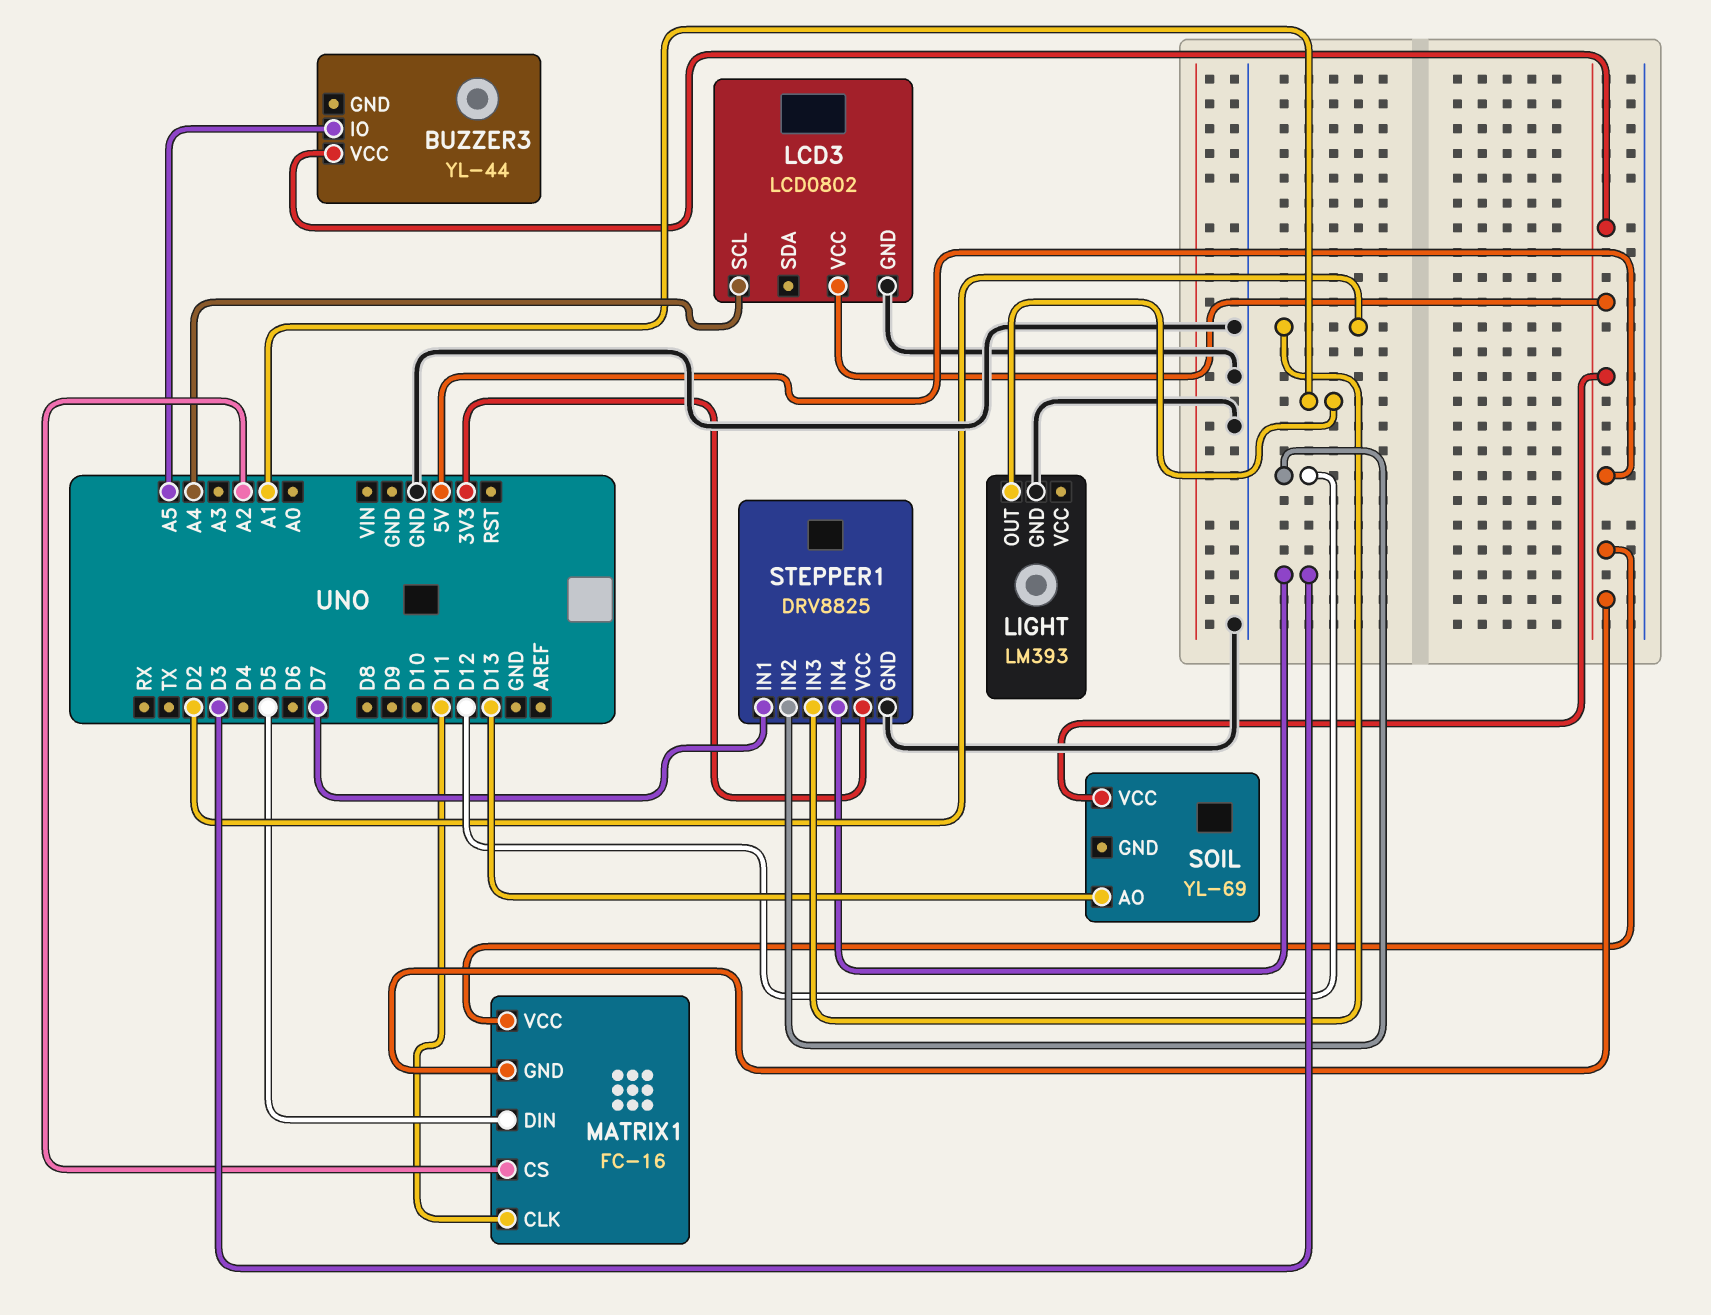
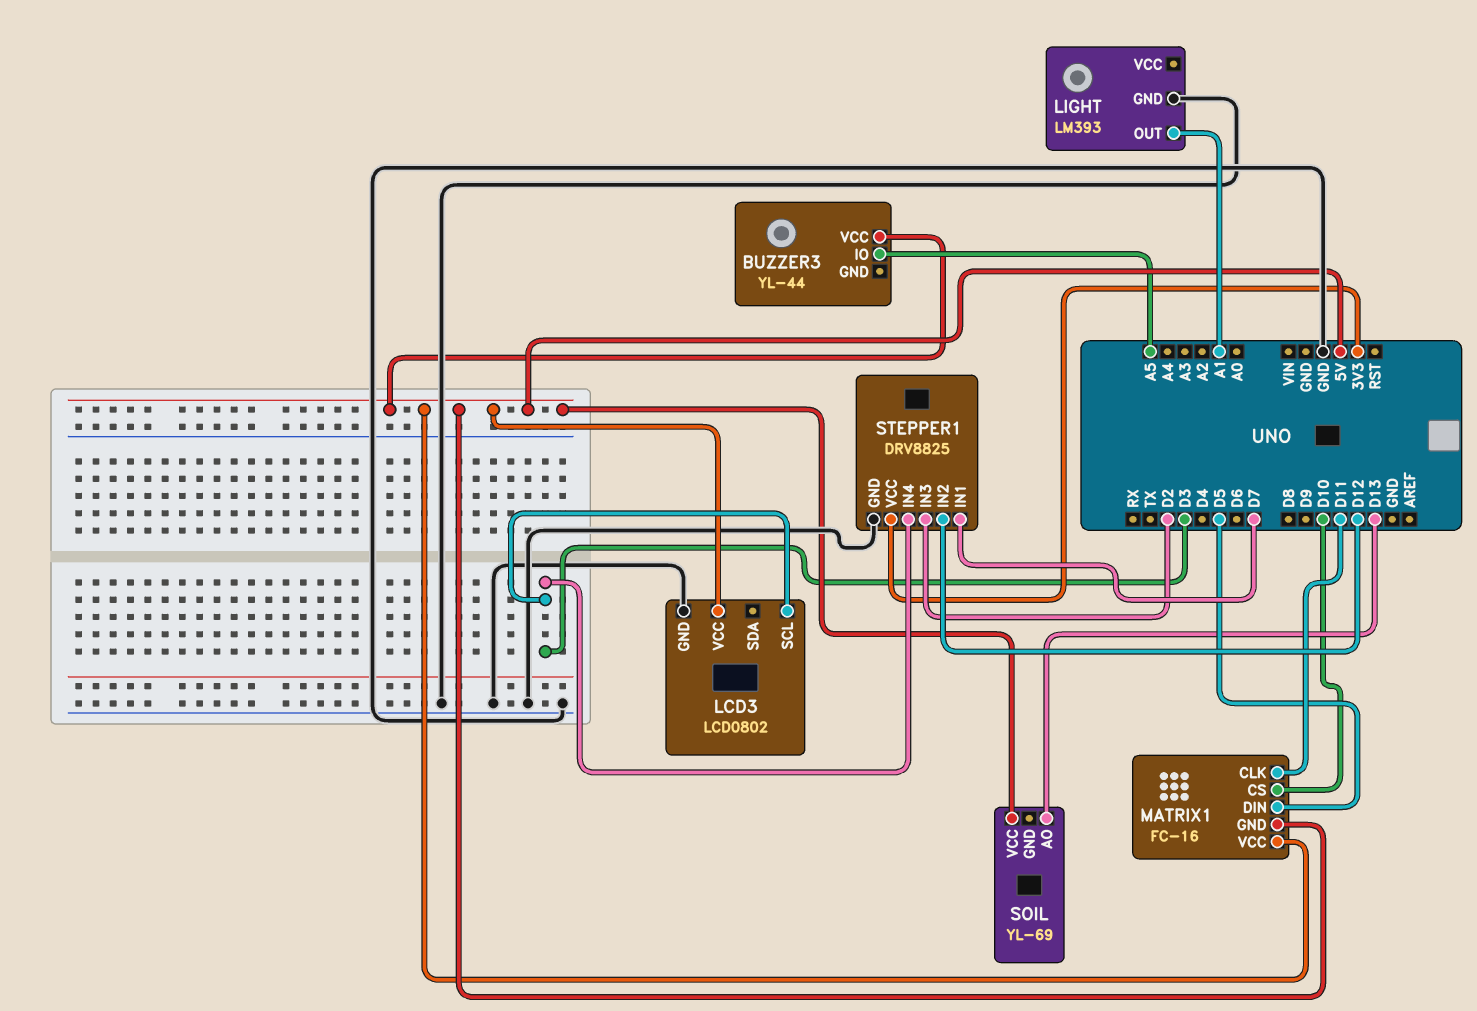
LCD3 pin SCL: A4 -> D3
MATRIX1 pin CS: A2 -> D10

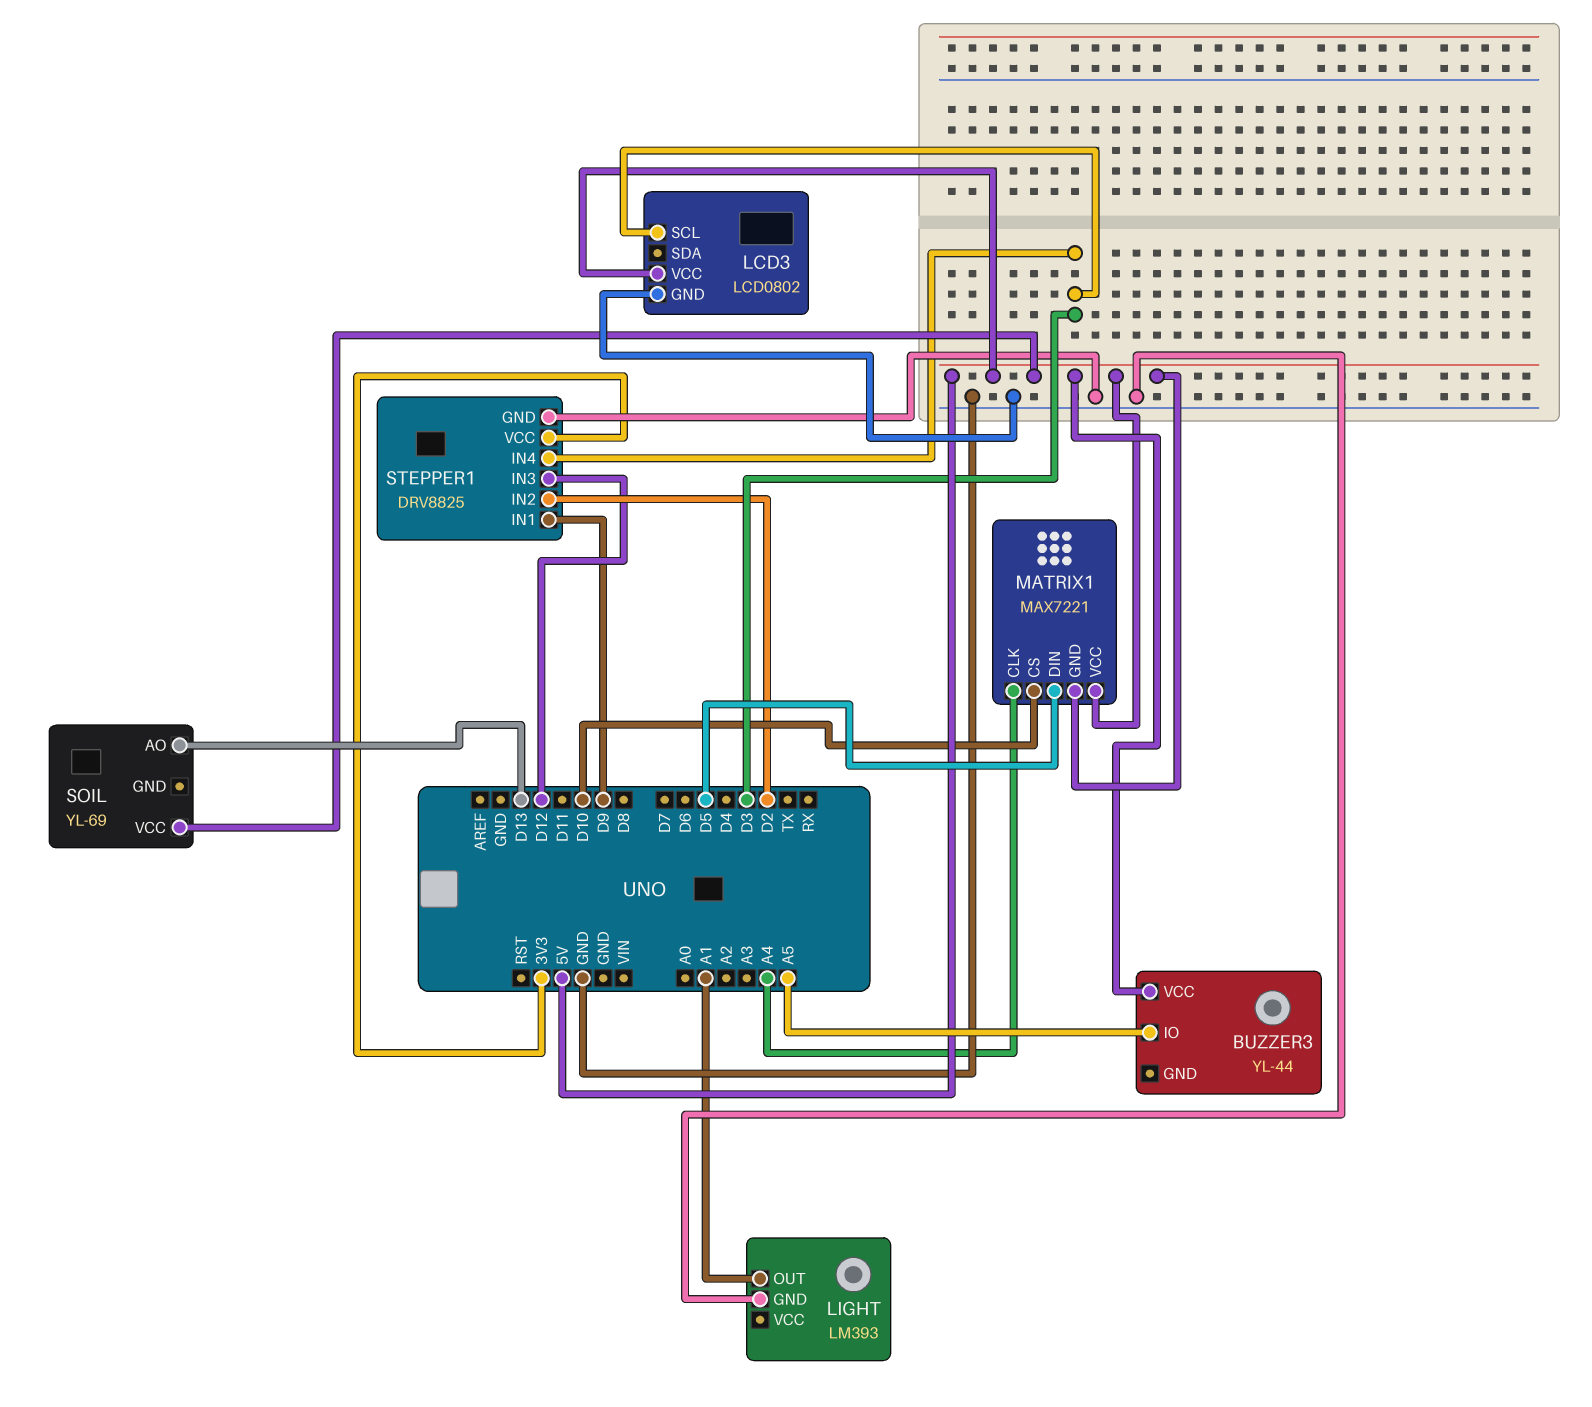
MATRIX1: FC-16 -> MAX7221
MATRIX1 pin CLK: D11 -> A4
STEPPER1 pin IN1: D7 -> D9
STEPPER1 pin IN2: D12 -> D2
STEPPER1 pin IN3: D2 -> D12

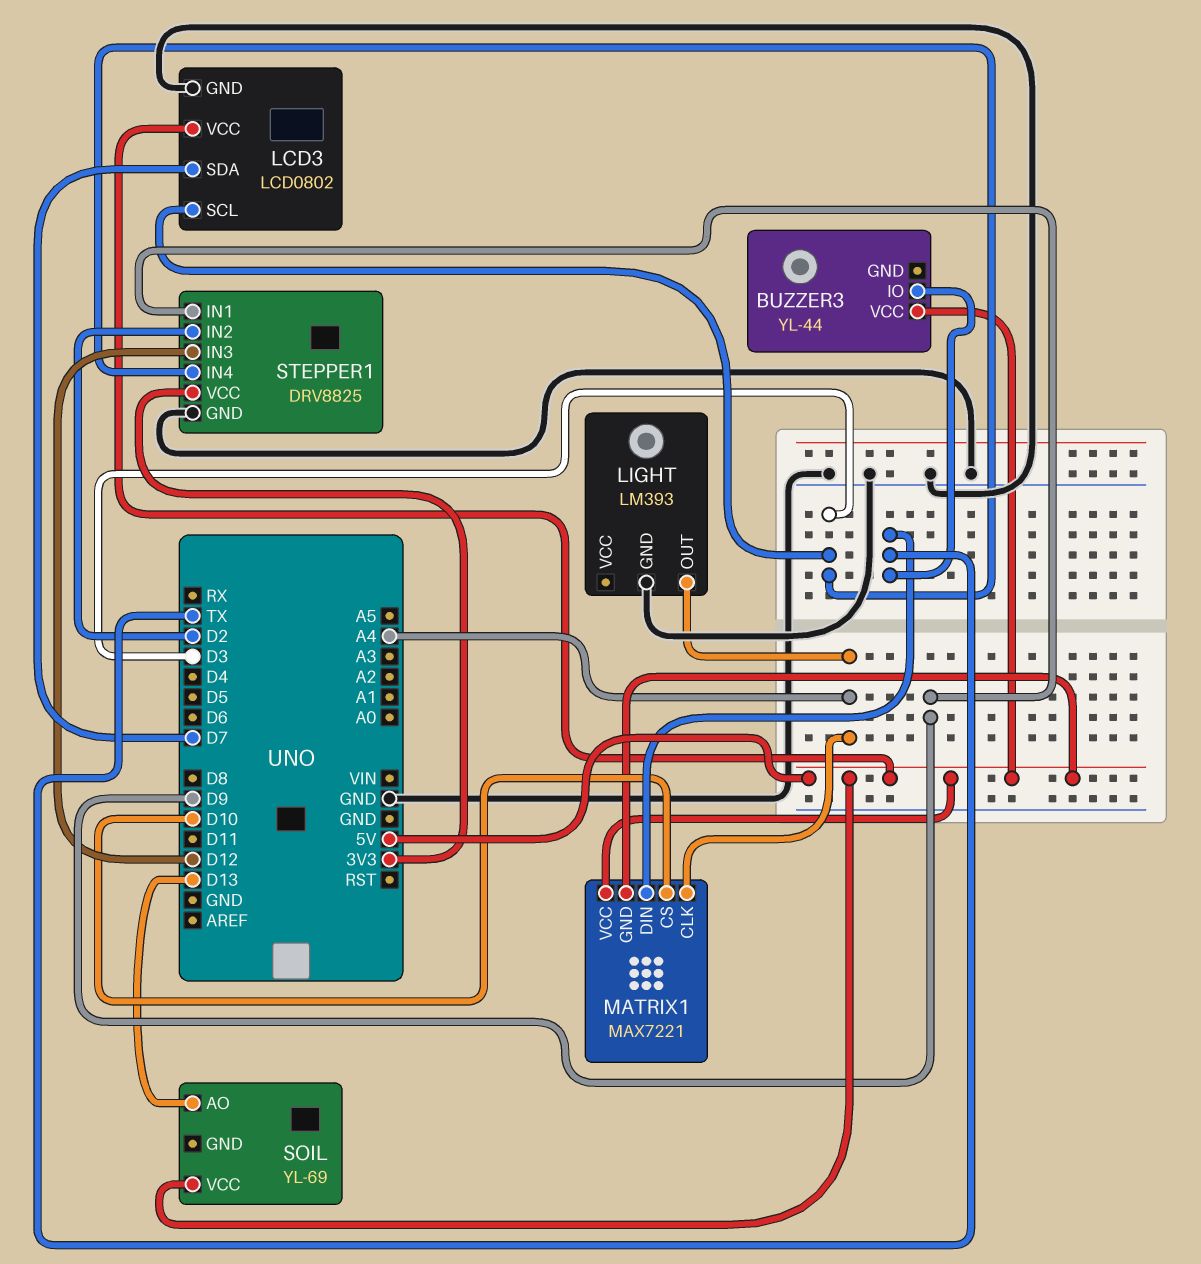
BUZZER3 pin IO: A5 -> TX
LCD3 pin SDA: none -> D7
LIGHT pin OUT: A1 -> A4
MATRIX1 pin DIN: D5 -> TX

